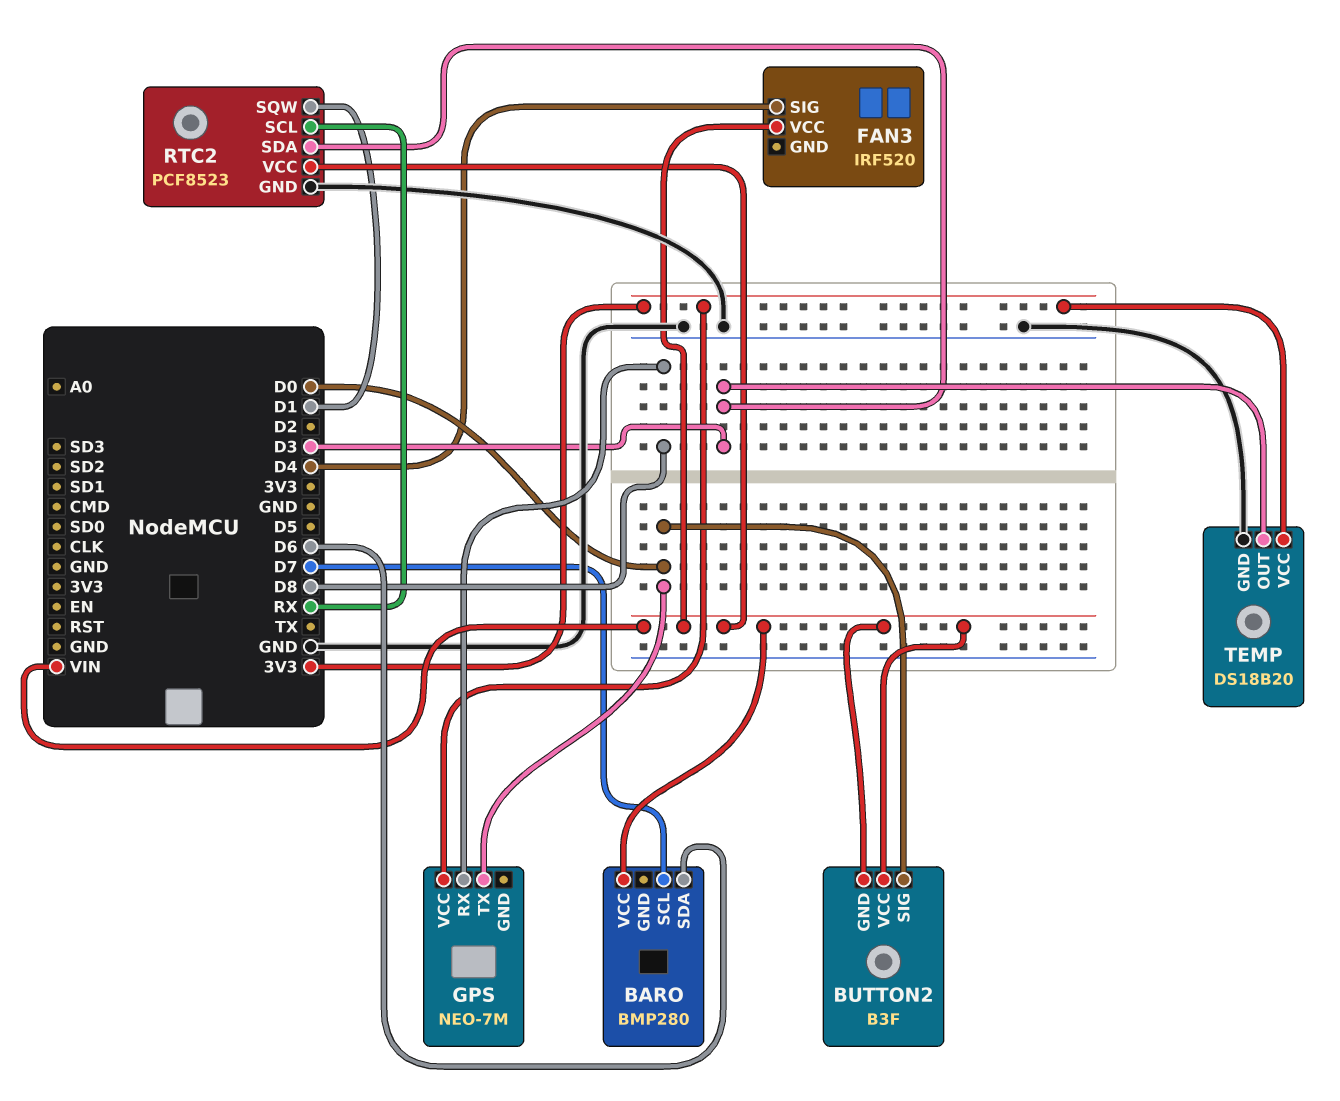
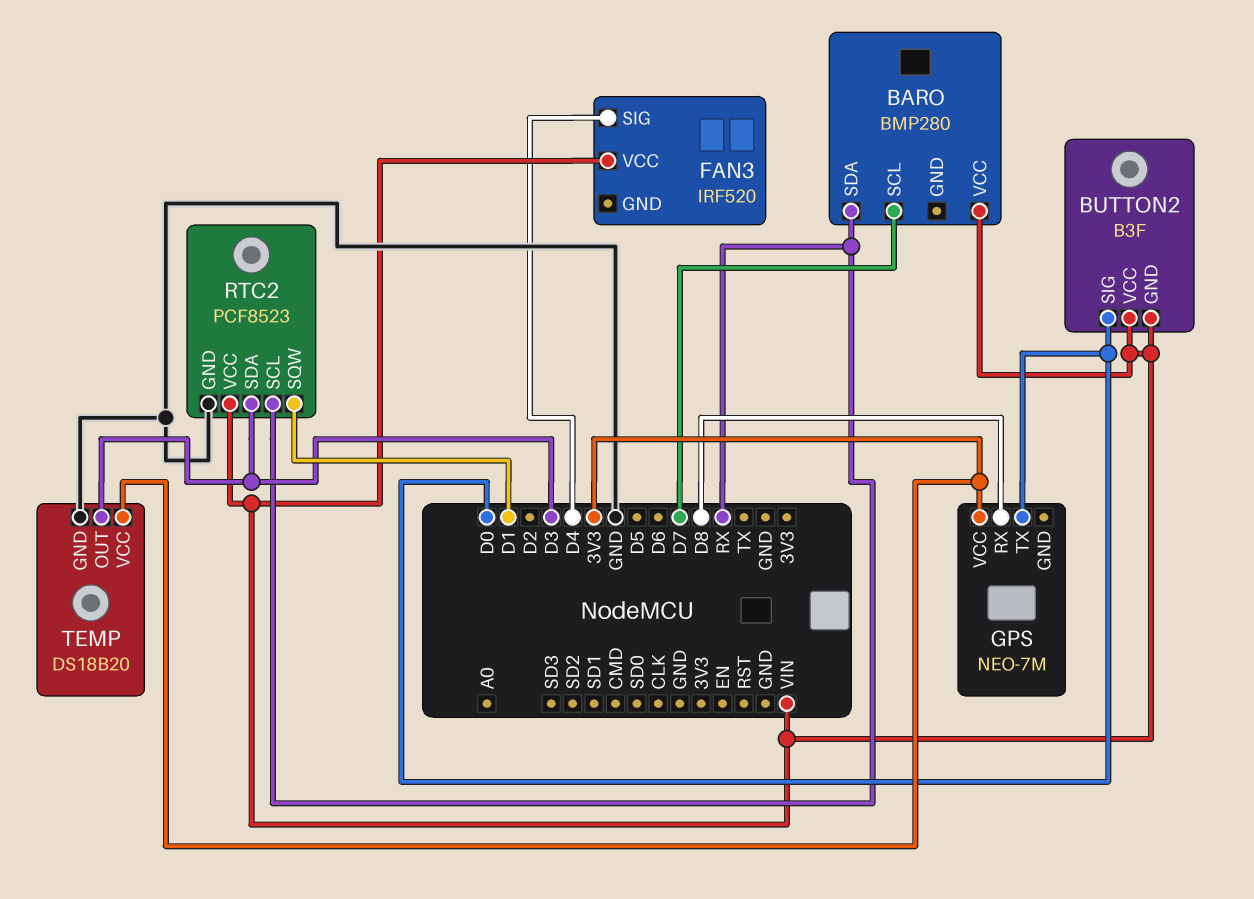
BARO pin SDA: D6 -> RX

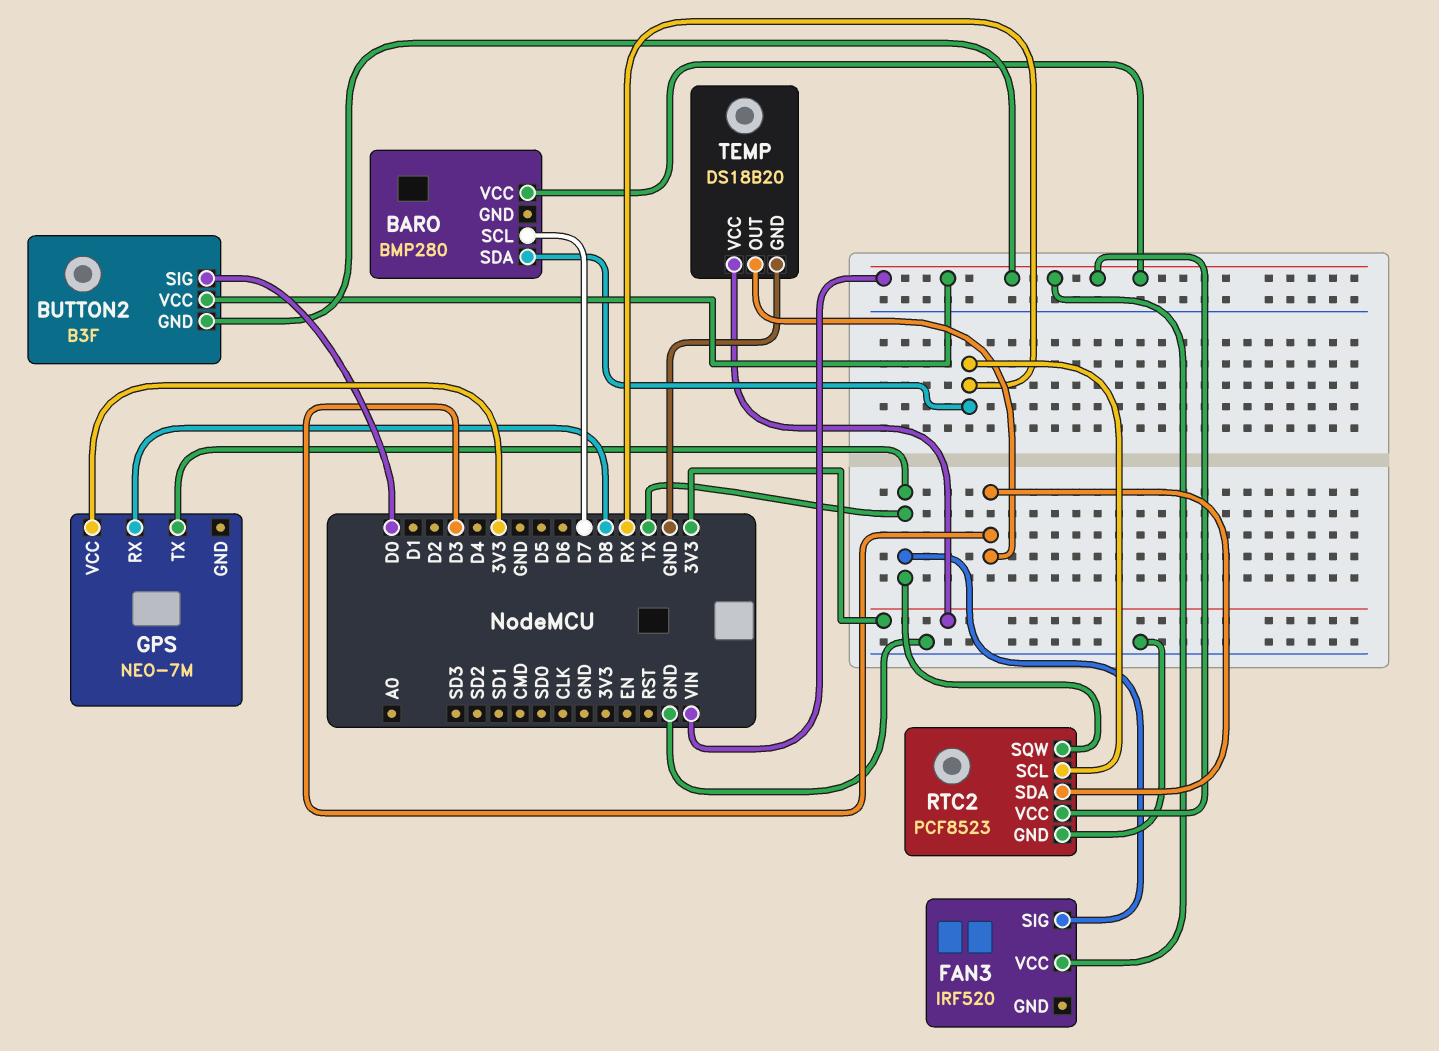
FAN3 pin SIG: D4 -> TX
GPS pin TX: D0 -> TX
RTC2 pin SQW: D1 -> TX

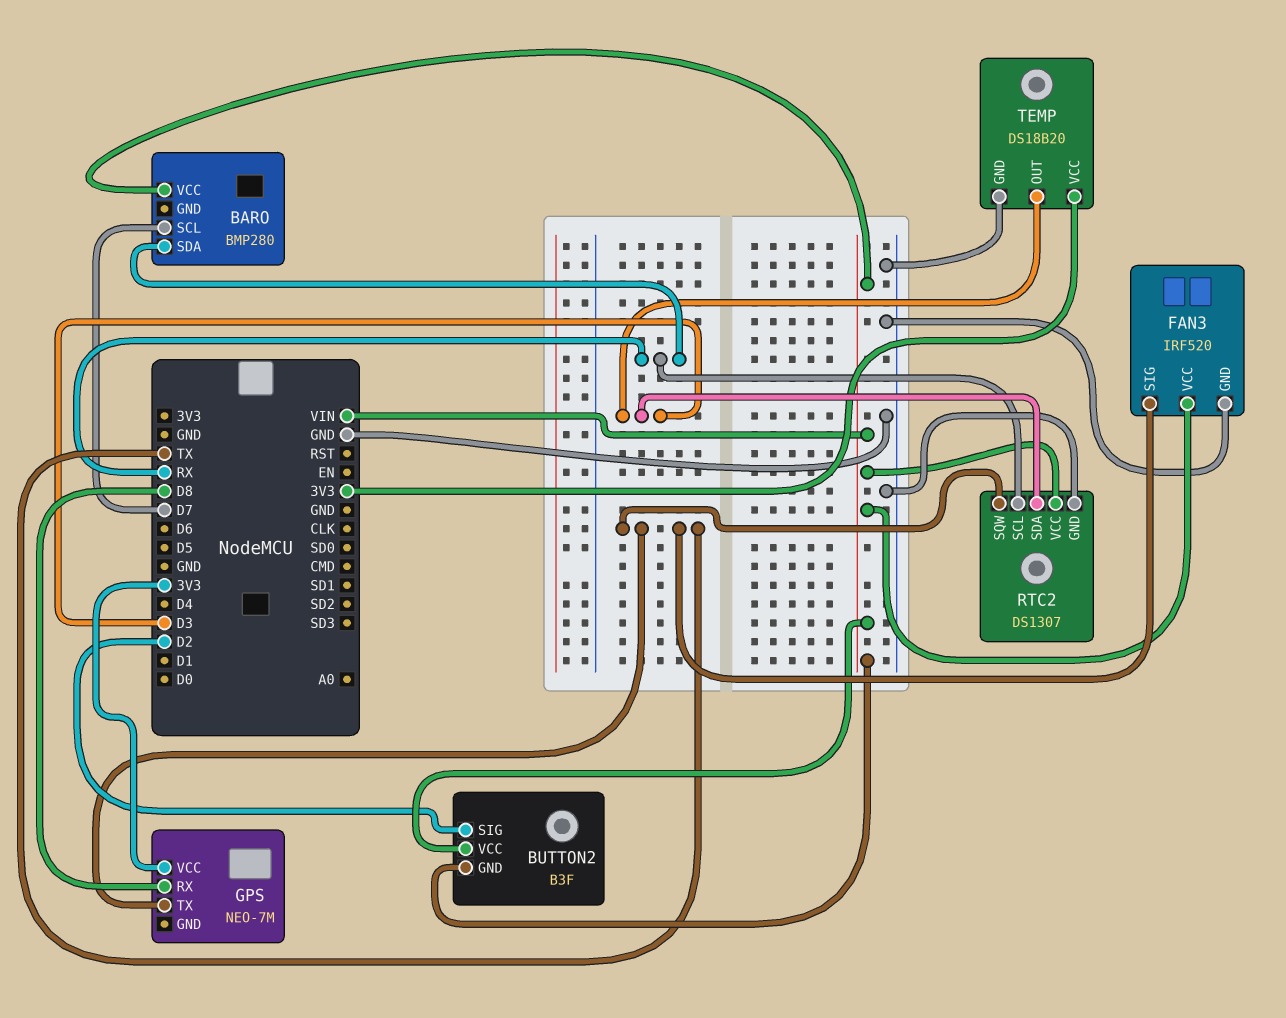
BUTTON2 pin SIG: D0 -> D2
FAN3 pin GND: none -> GND
RTC2: PCF8523 -> DS1307

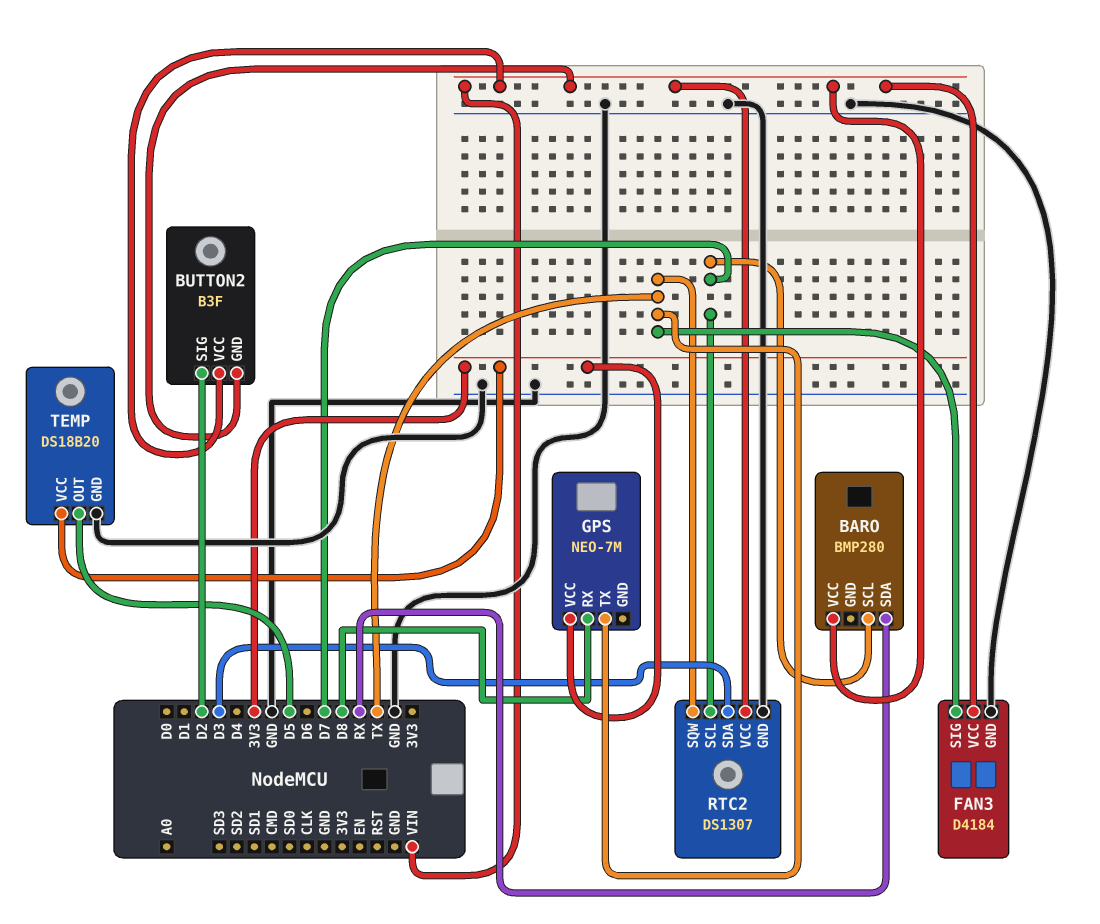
FAN3: IRF520 -> D4184
RTC2 pin SCL: RX -> D7
TEMP pin OUT: D3 -> D5

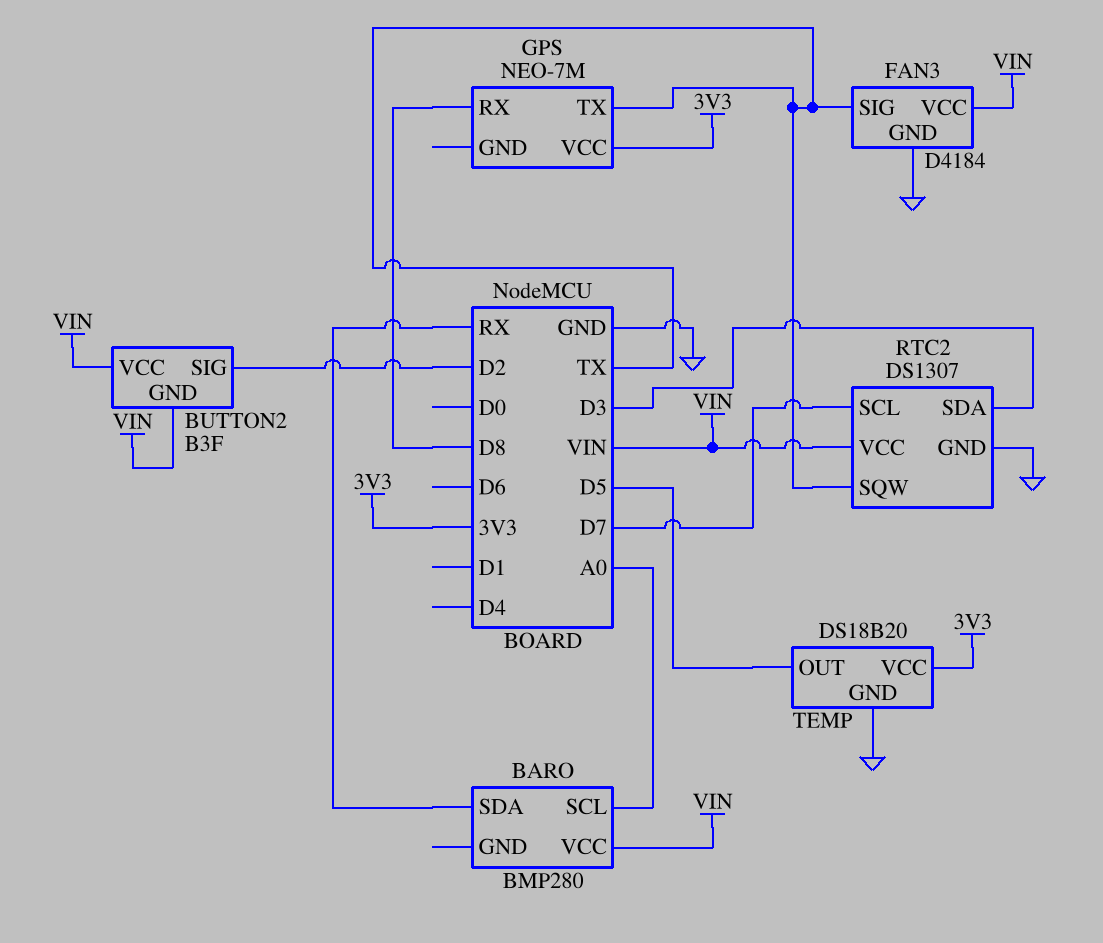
BARO pin SCL: D7 -> A0

